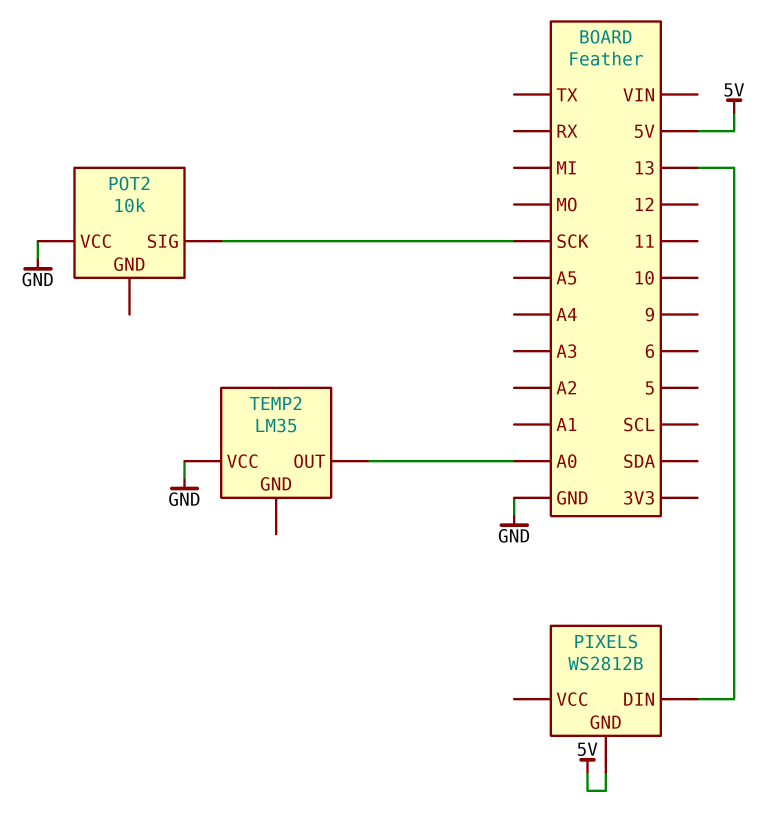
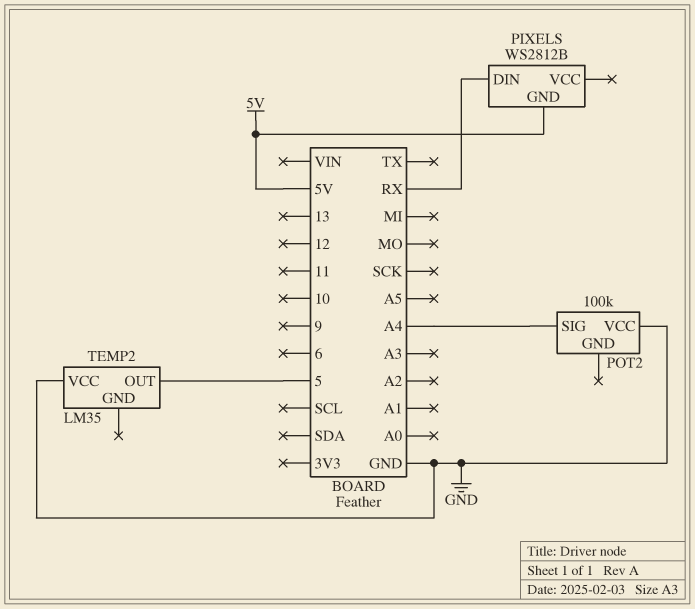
PIXELS pin DIN: 13 -> RX
POT2: 10k -> 100k
POT2 pin SIG: SCK -> A4
TEMP2 pin OUT: A0 -> 5

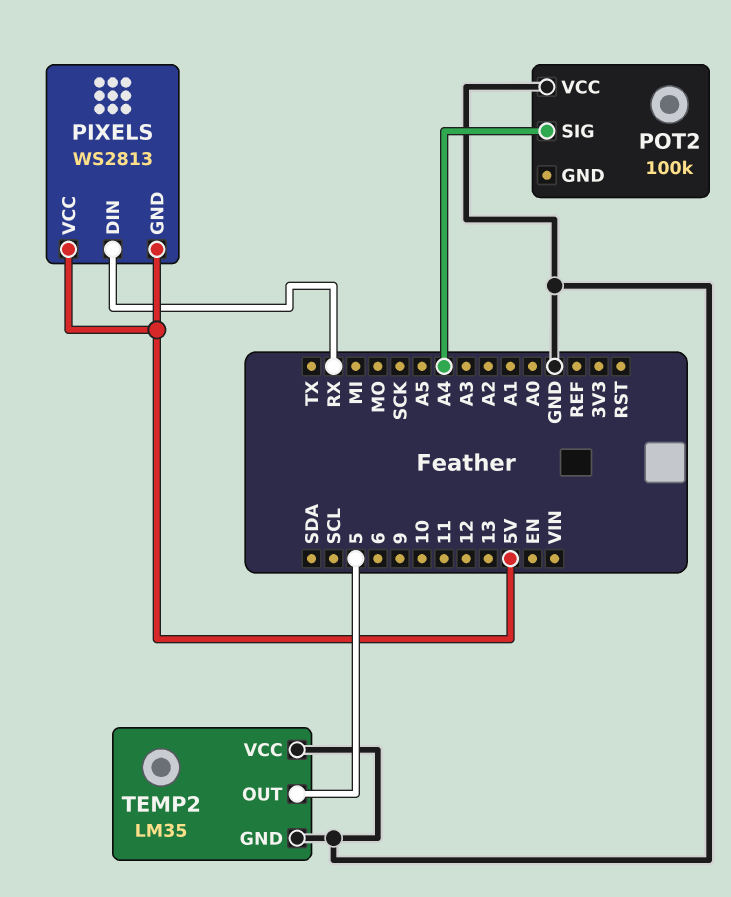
PIXELS: WS2812B -> WS2813
PIXELS pin VCC: none -> 5V
TEMP2 pin GND: none -> GND

